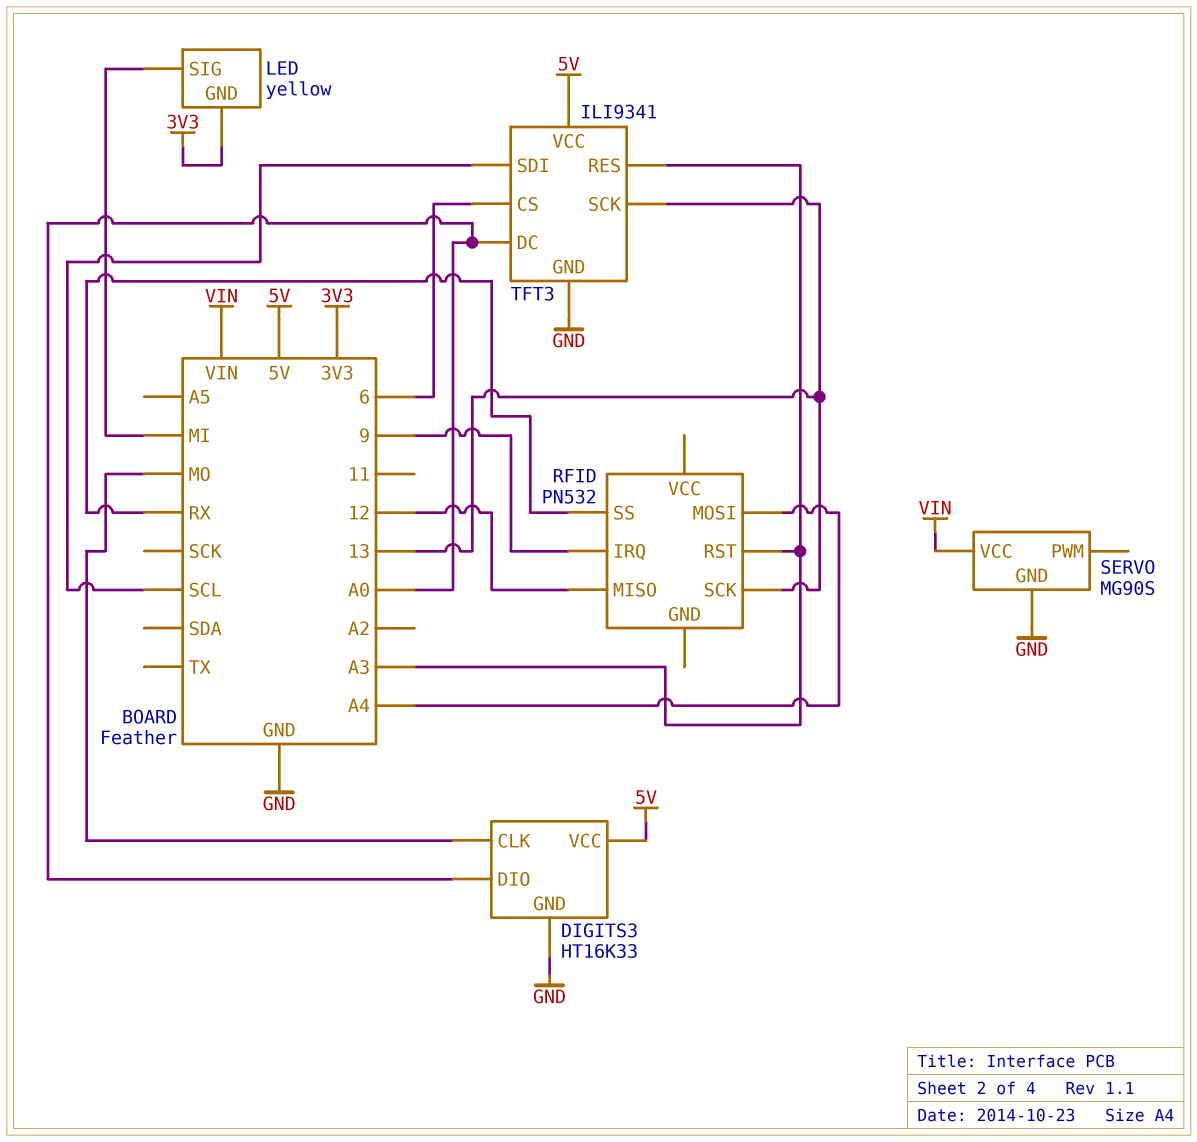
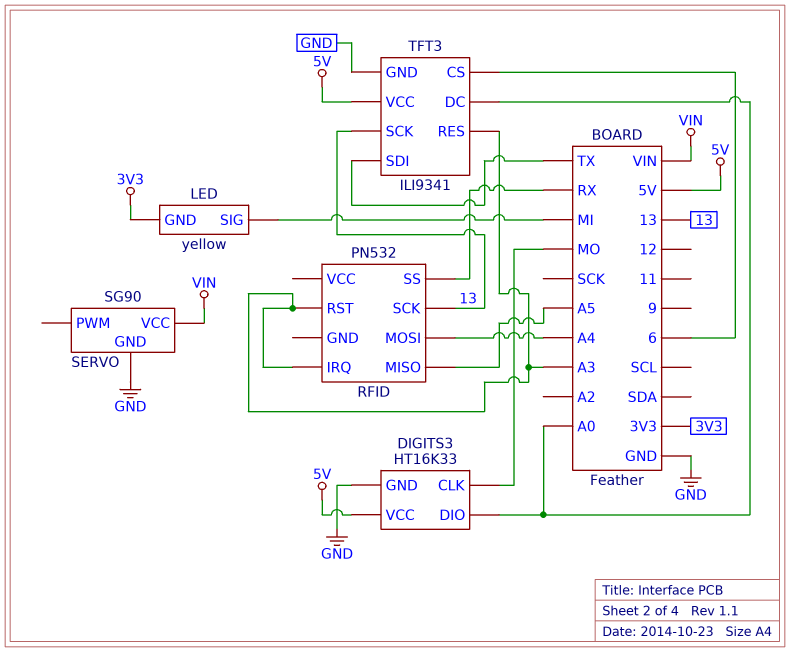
RFID pin IRQ: 9 -> A3
RFID pin MISO: 12 -> A5
SERVO: MG90S -> SG90
TFT3 pin SDI: SCL -> TX

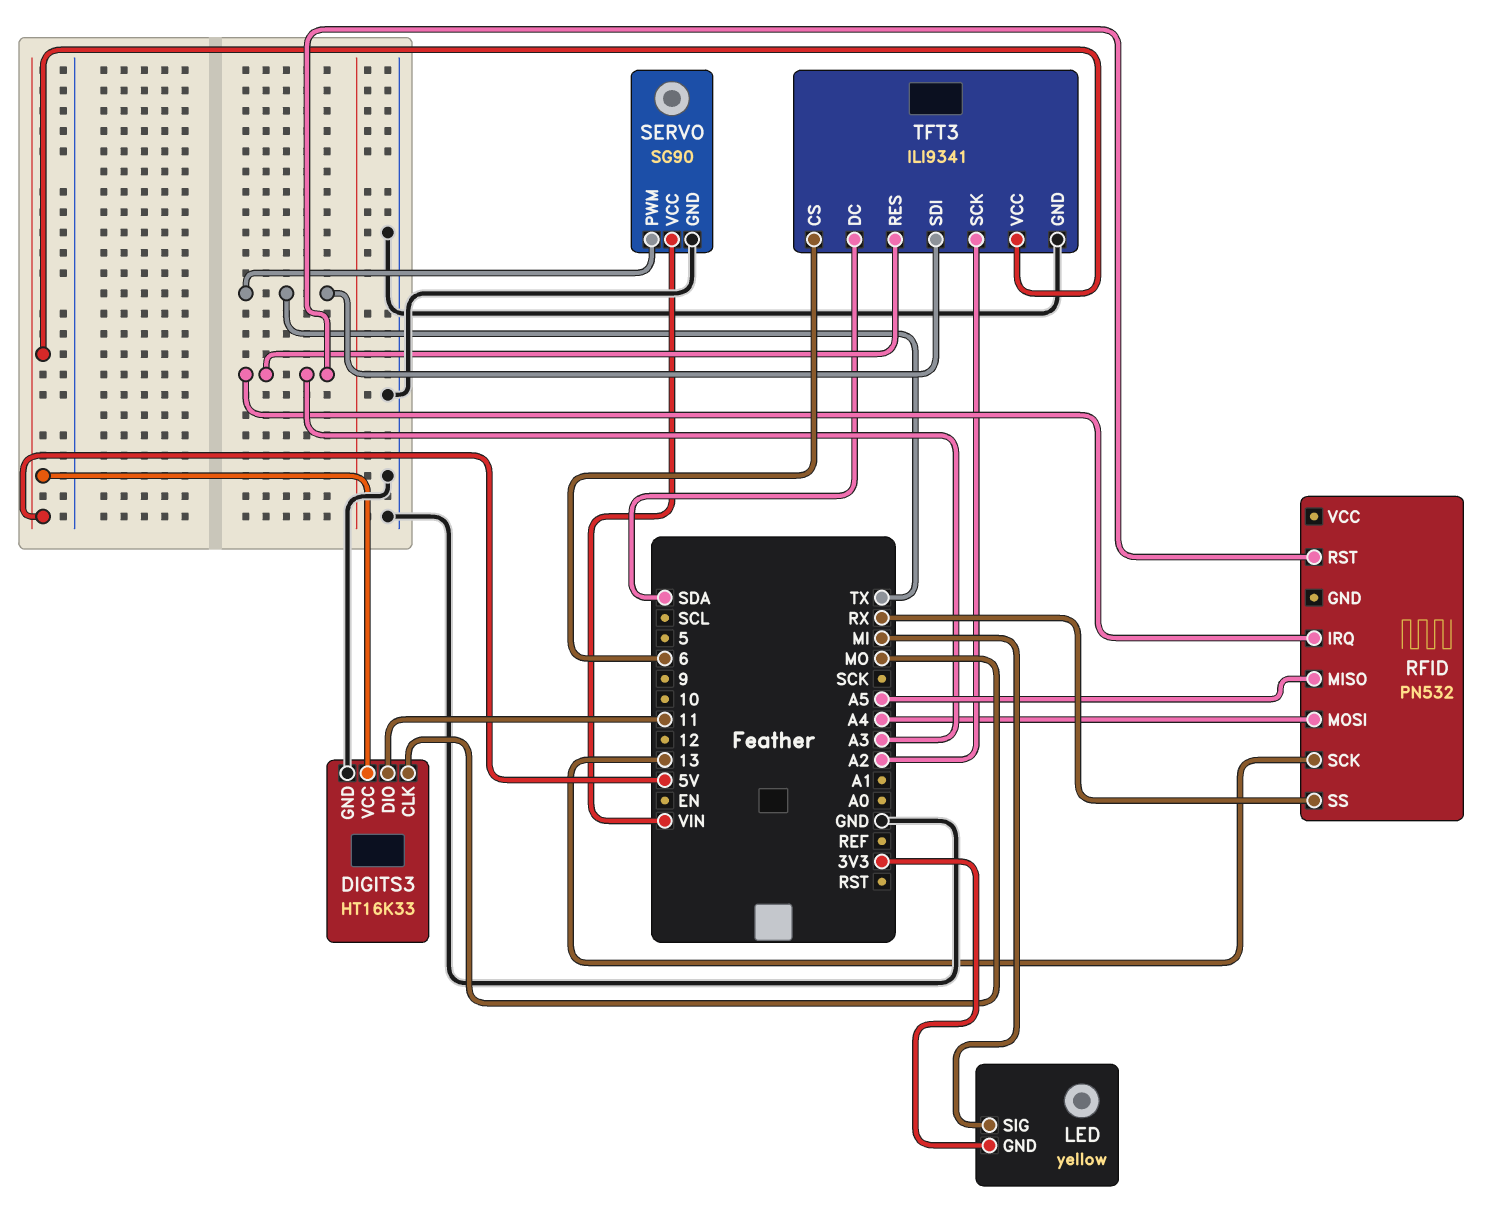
DIGITS3 pin DIO: A0 -> 11
SERVO pin PWM: none -> TX
TFT3 pin DC: A0 -> SDA
TFT3 pin SCK: 13 -> A2

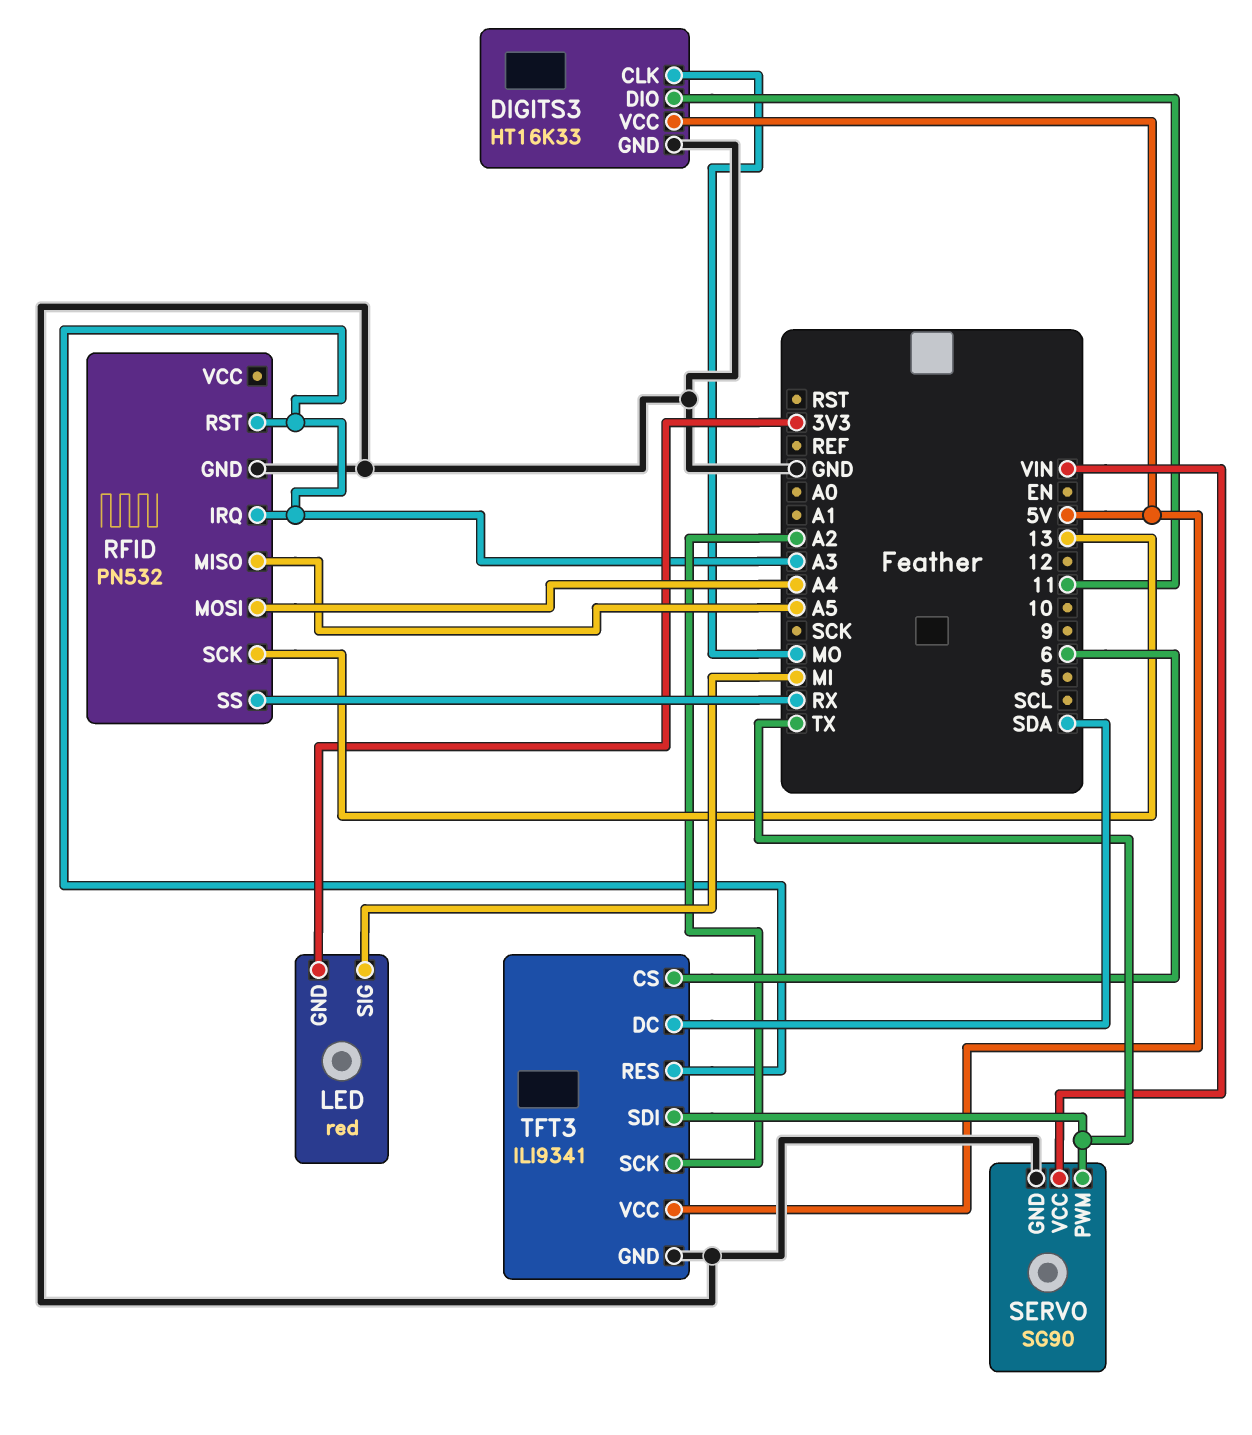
LED: yellow -> red
RFID pin GND: none -> GND

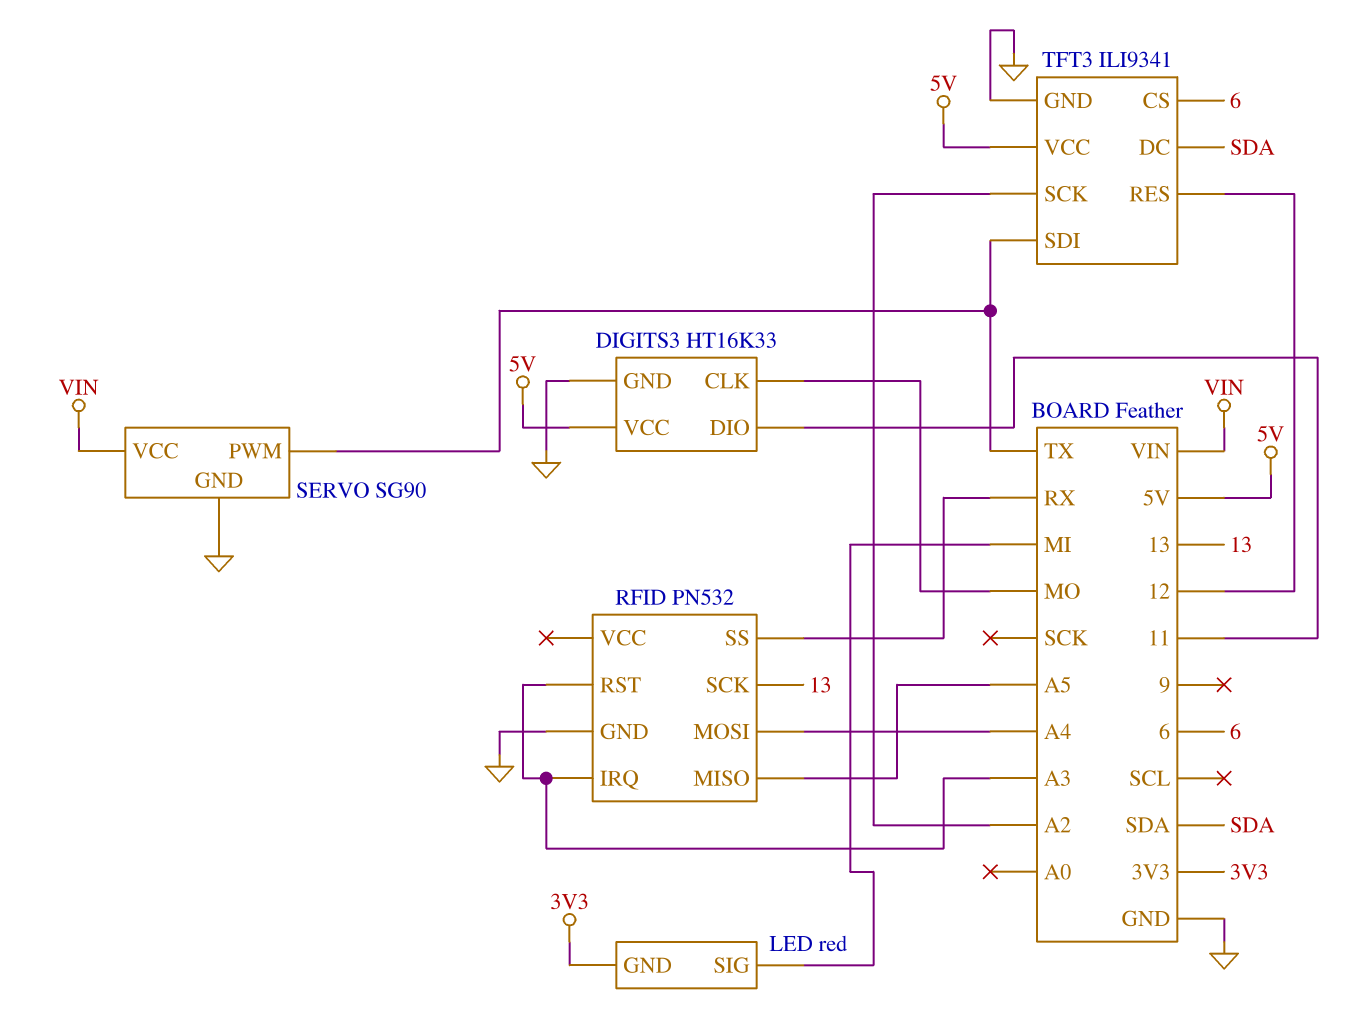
TFT3 pin RES: A3 -> 12

